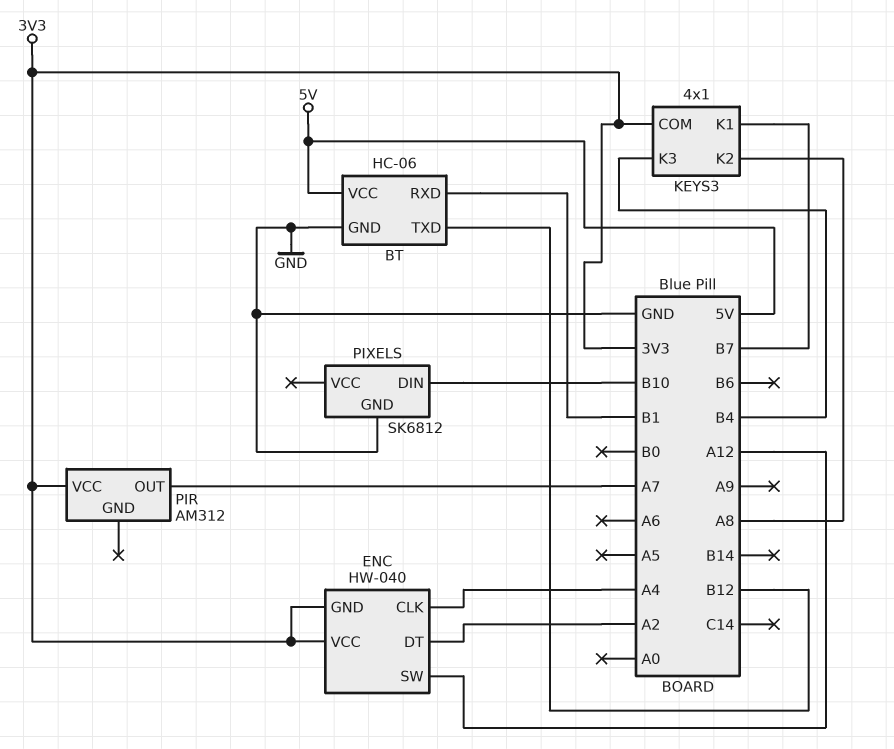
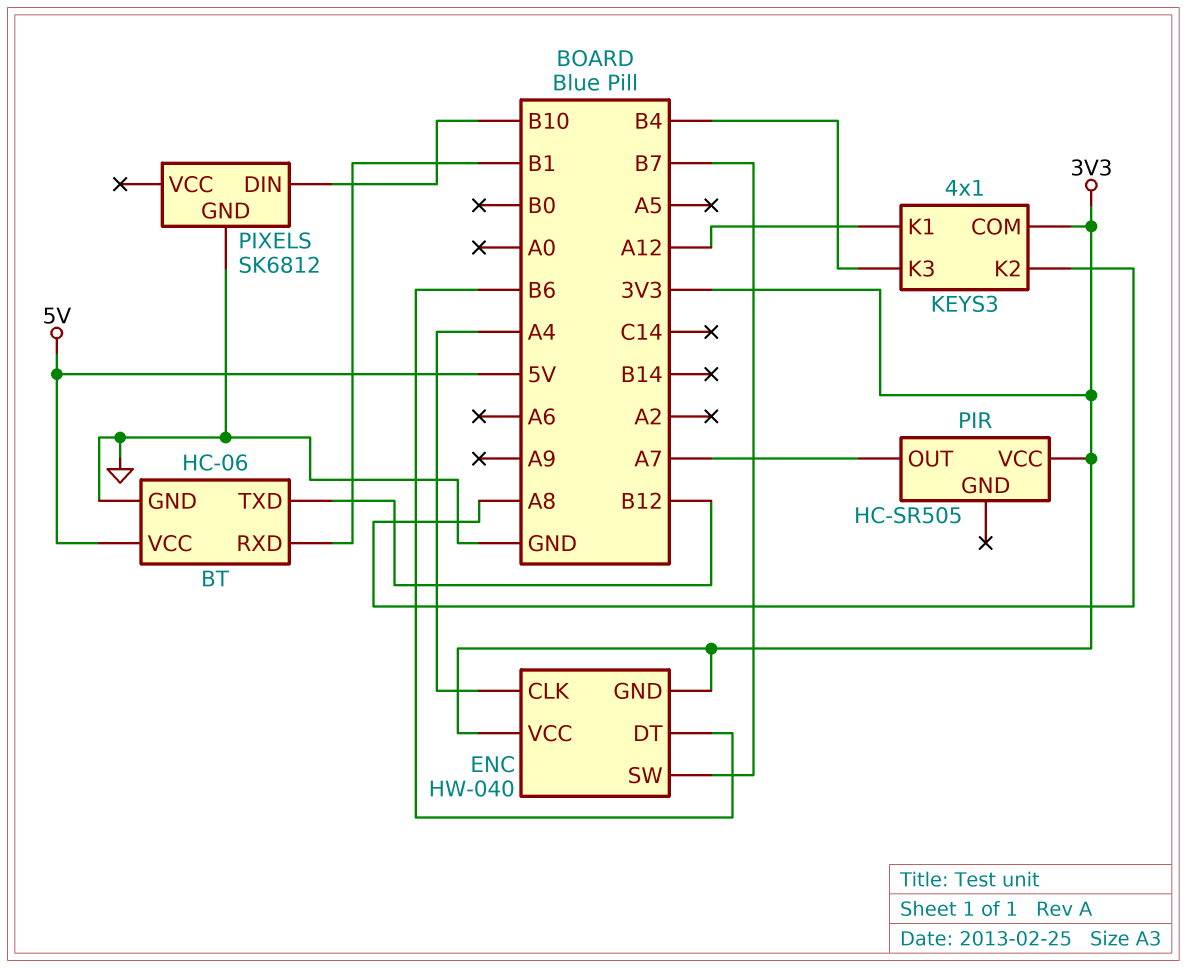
ENC pin DT: A2 -> B6
ENC pin SW: A12 -> B7
KEYS3 pin K1: B7 -> A12
PIR: AM312 -> HC-SR505

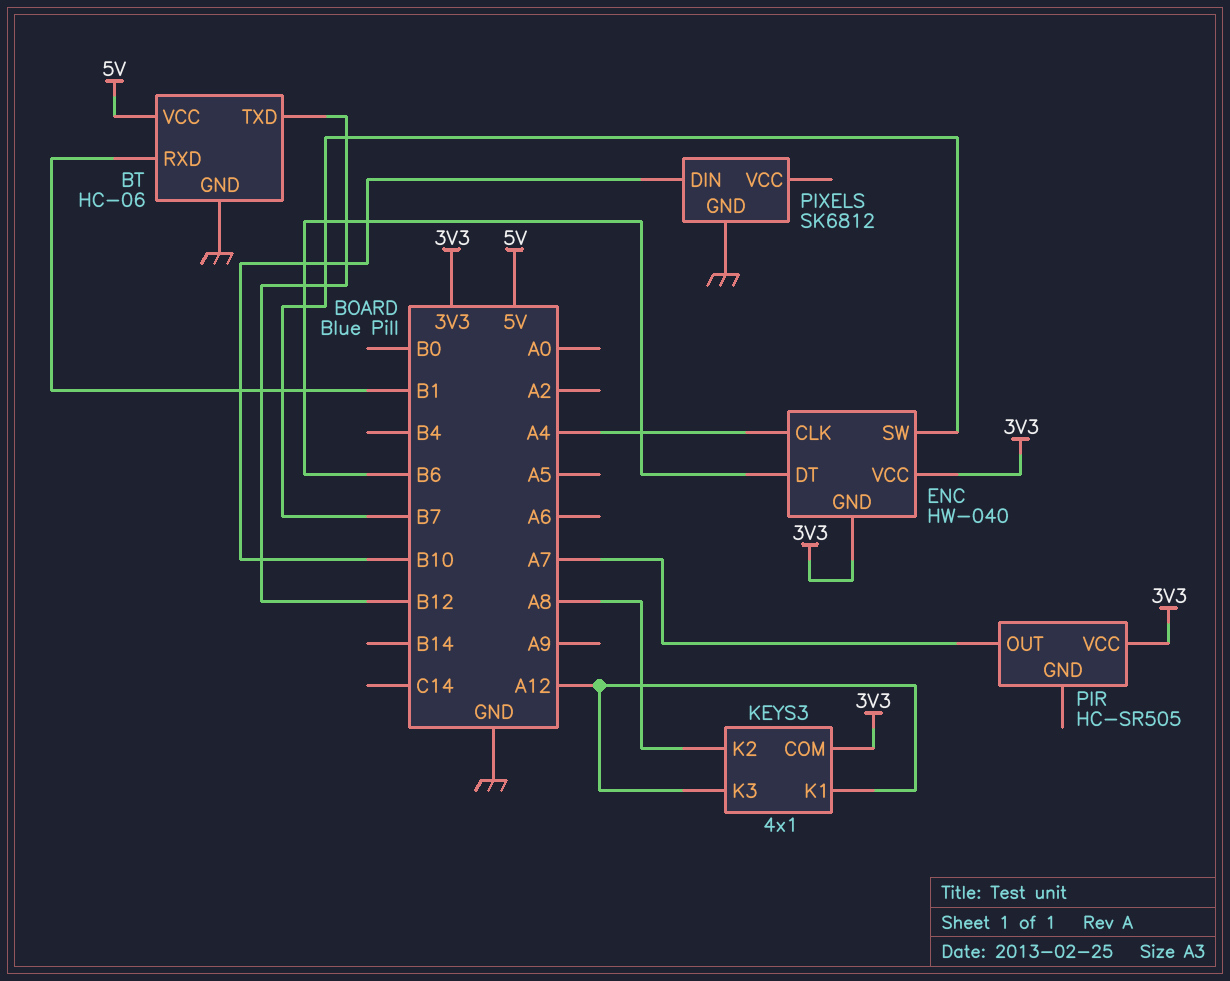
KEYS3 pin K3: B4 -> A12

